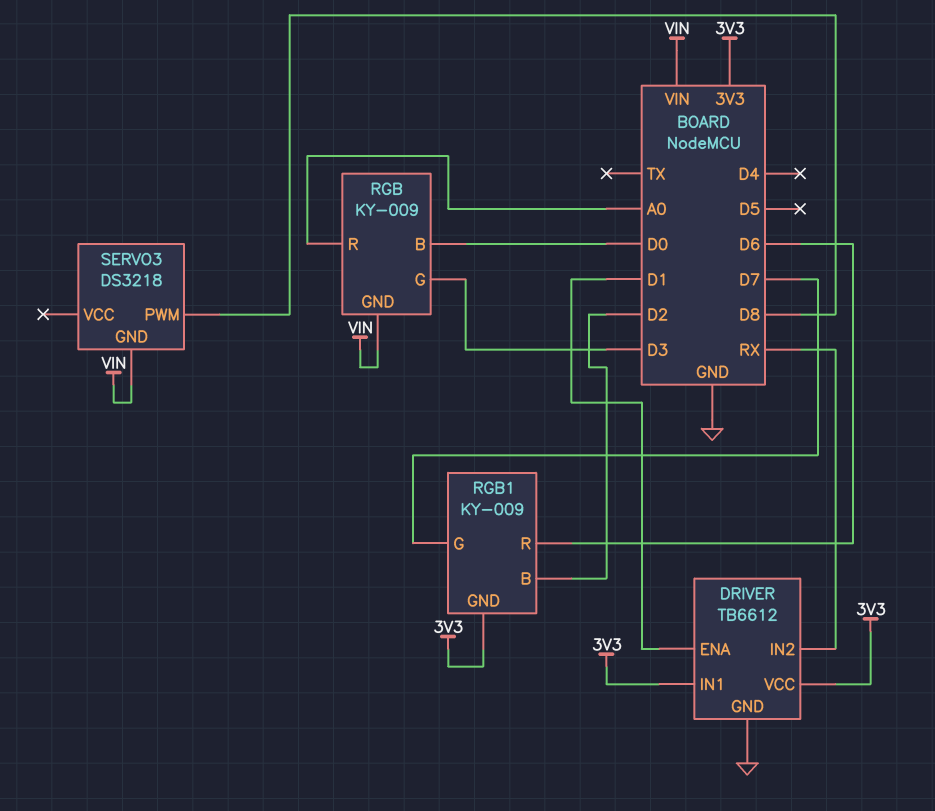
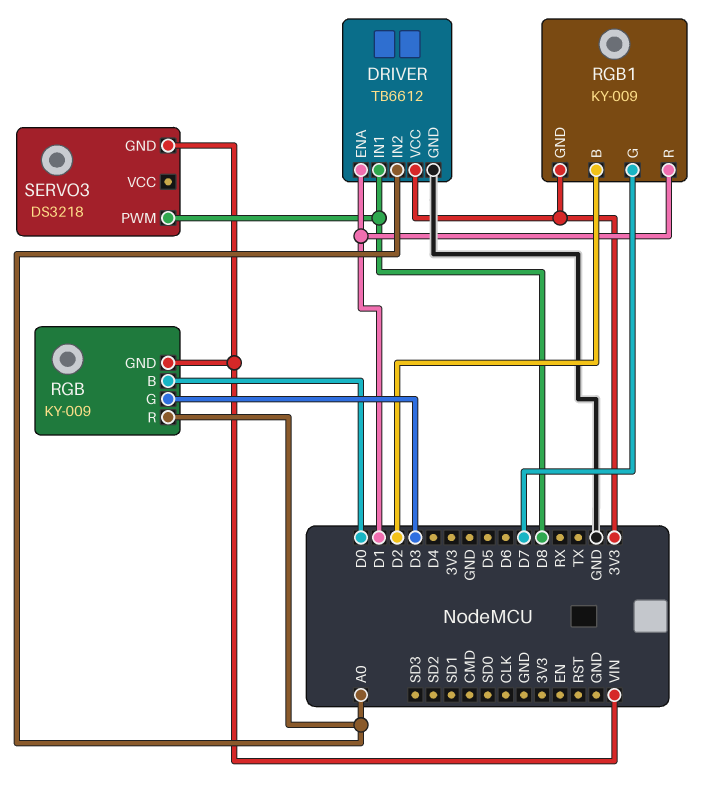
DRIVER pin IN1: 3V3 -> D8
DRIVER pin IN2: RX -> A0
RGB1 pin R: D6 -> D1

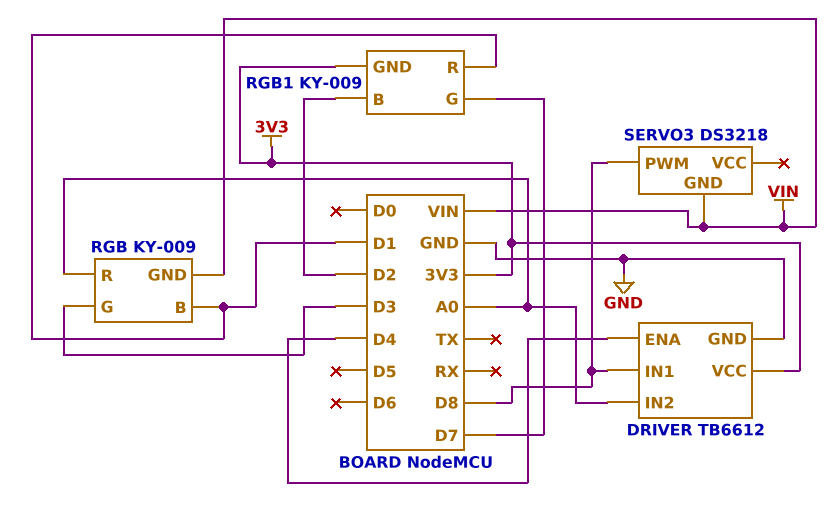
DRIVER pin ENA: D1 -> D4
RGB pin B: D0 -> D1

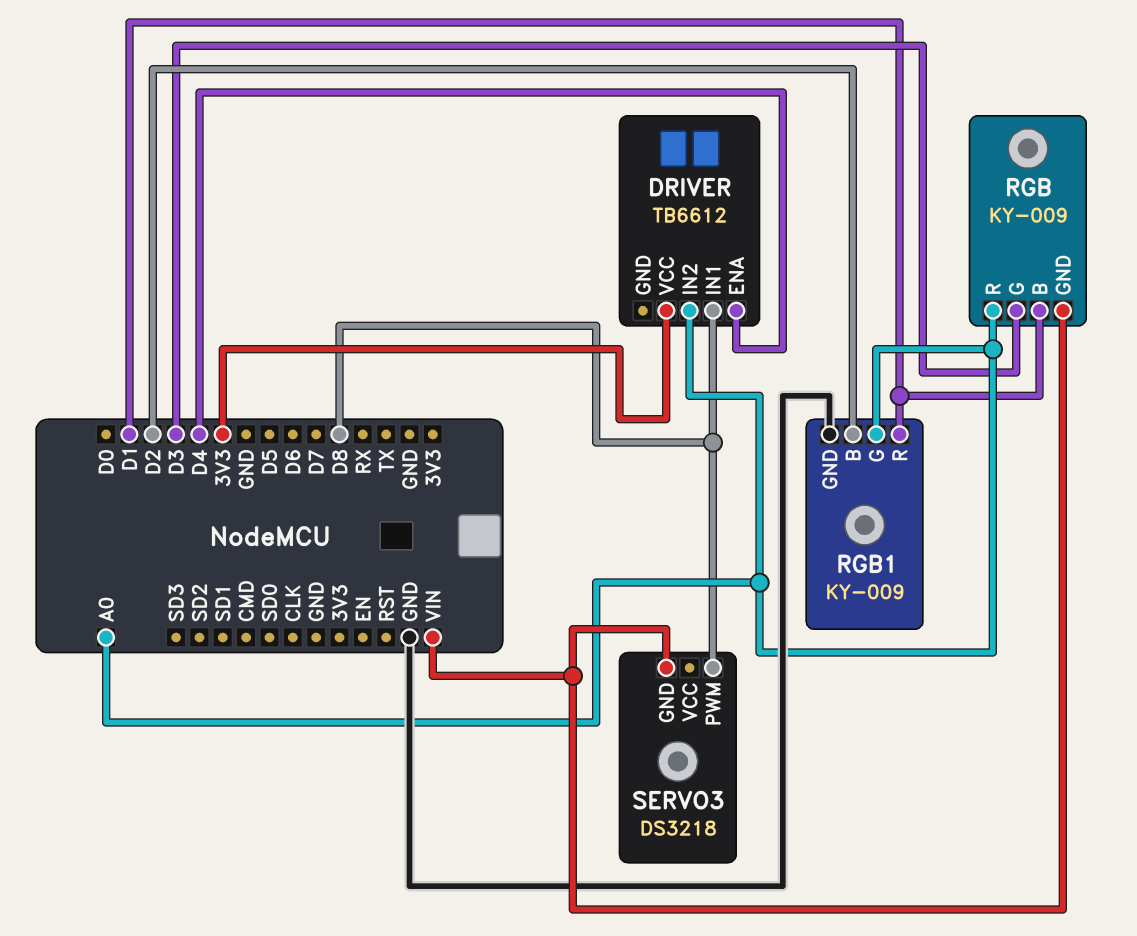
DRIVER pin GND: GND -> none
RGB1 pin G: D7 -> A0
RGB1 pin GND: 3V3 -> GND

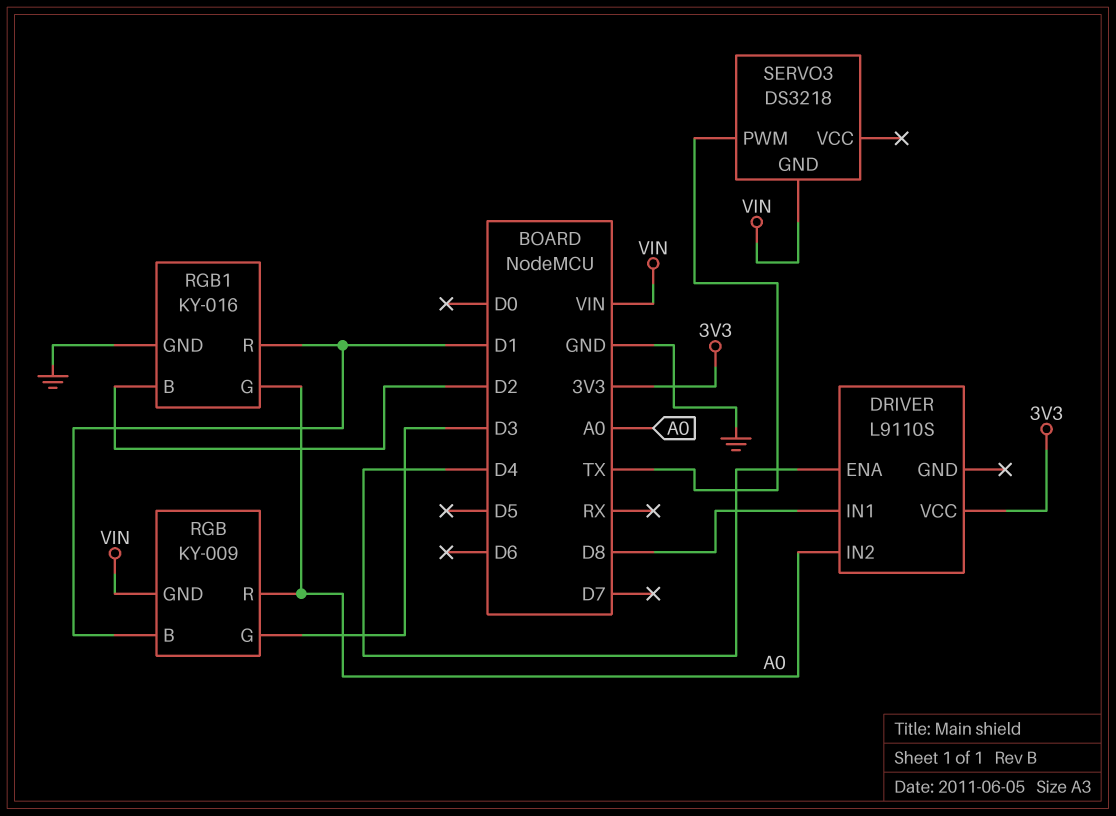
DRIVER: TB6612 -> L9110S
RGB1: KY-009 -> KY-016
SERVO3 pin PWM: D8 -> TX

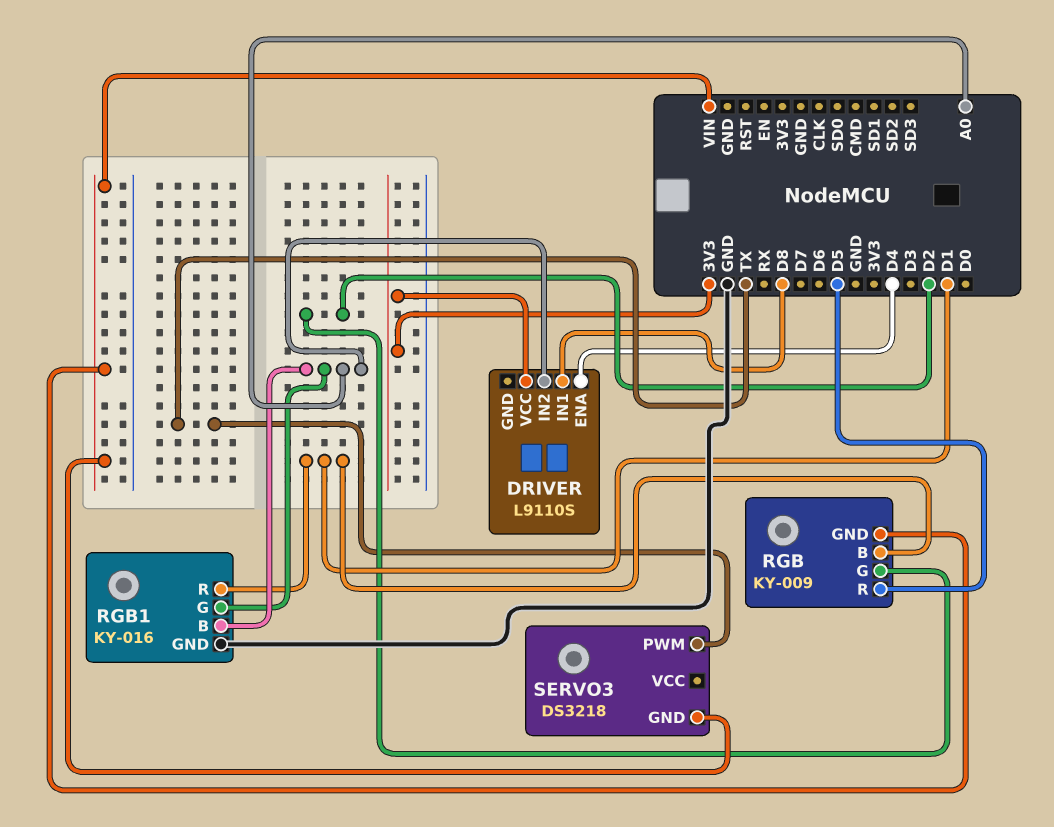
RGB pin G: D3 -> D2
RGB pin R: A0 -> D5
RGB1 pin B: D2 -> A0

